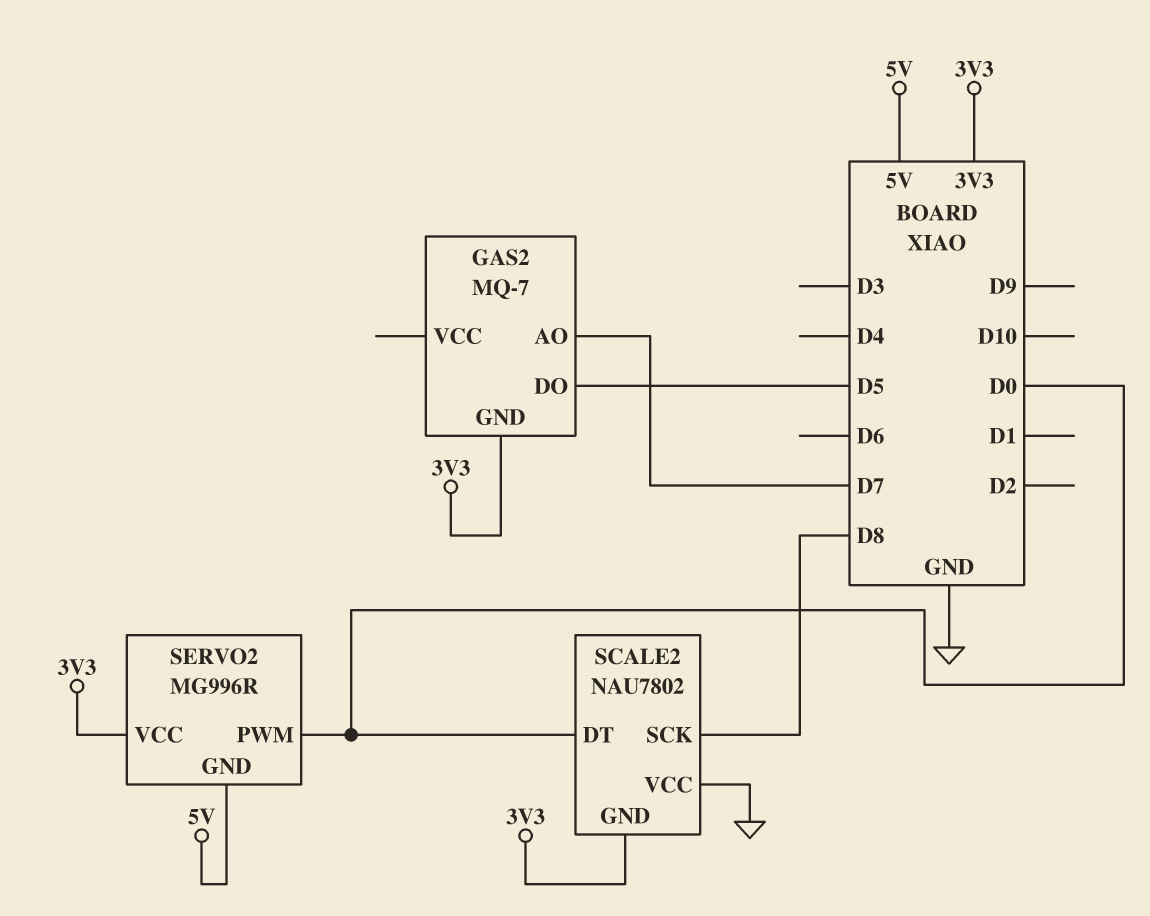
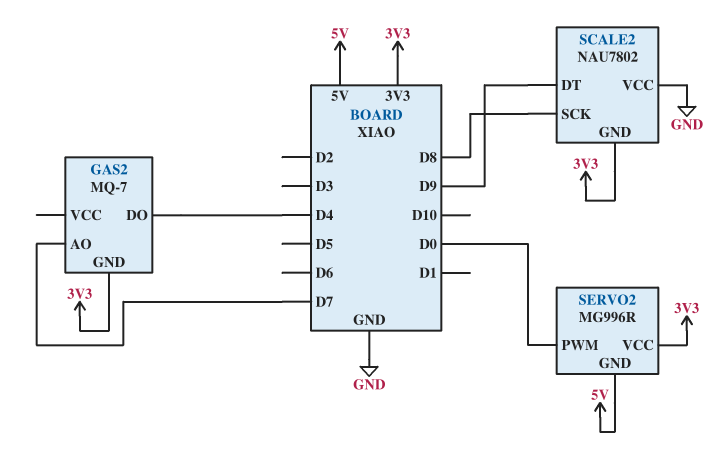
GAS2 pin DO: D5 -> D4
SCALE2 pin DT: D0 -> D9

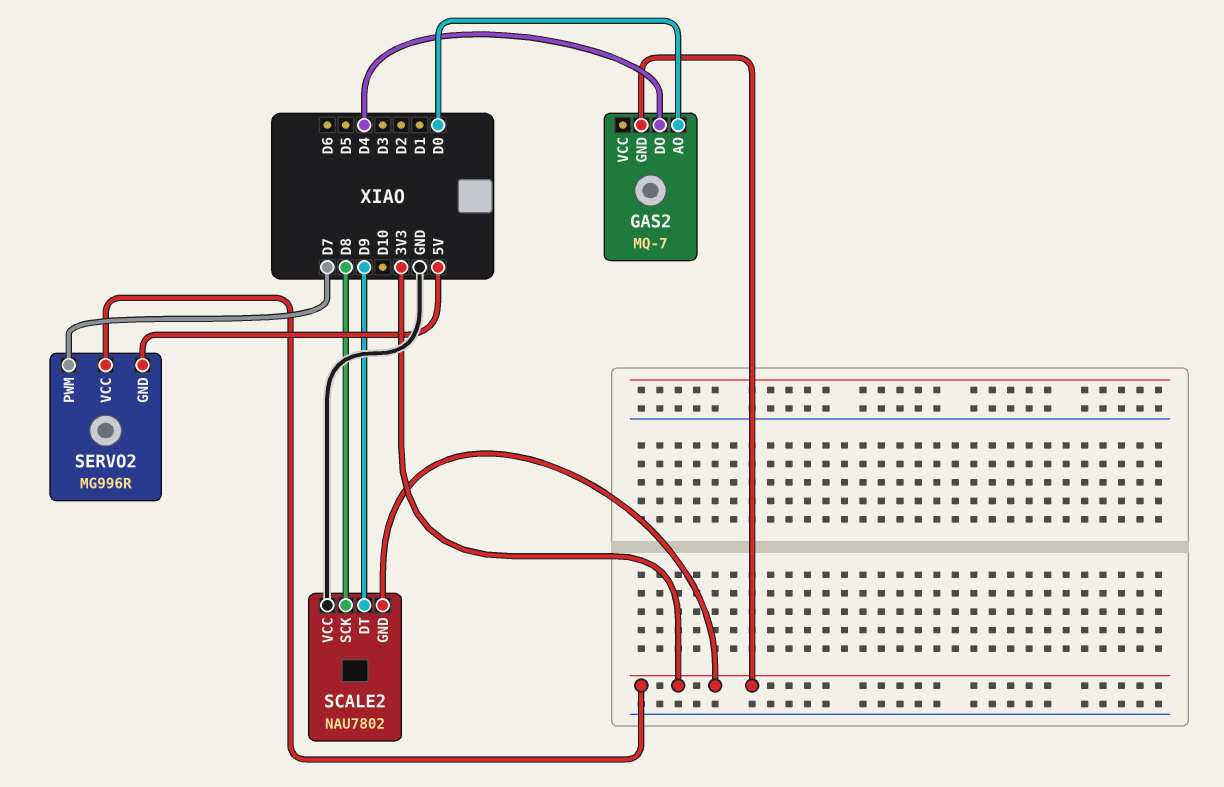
GAS2 pin AO: D7 -> D0
SERVO2 pin PWM: D0 -> D7

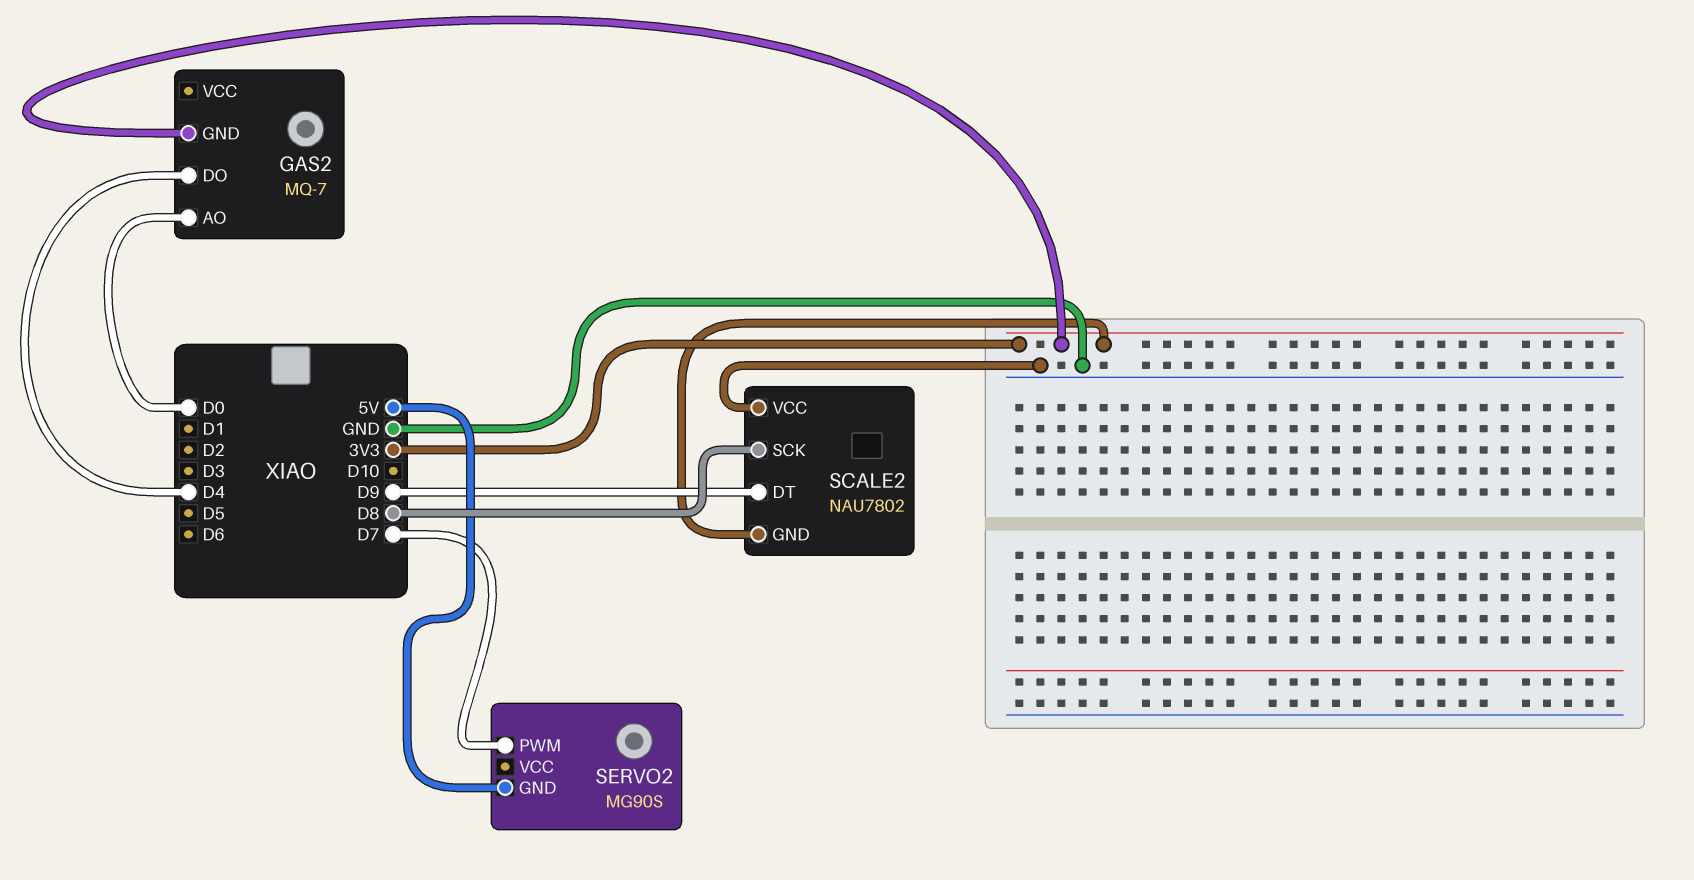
SERVO2: MG996R -> MG90S
SERVO2 pin VCC: 3V3 -> none

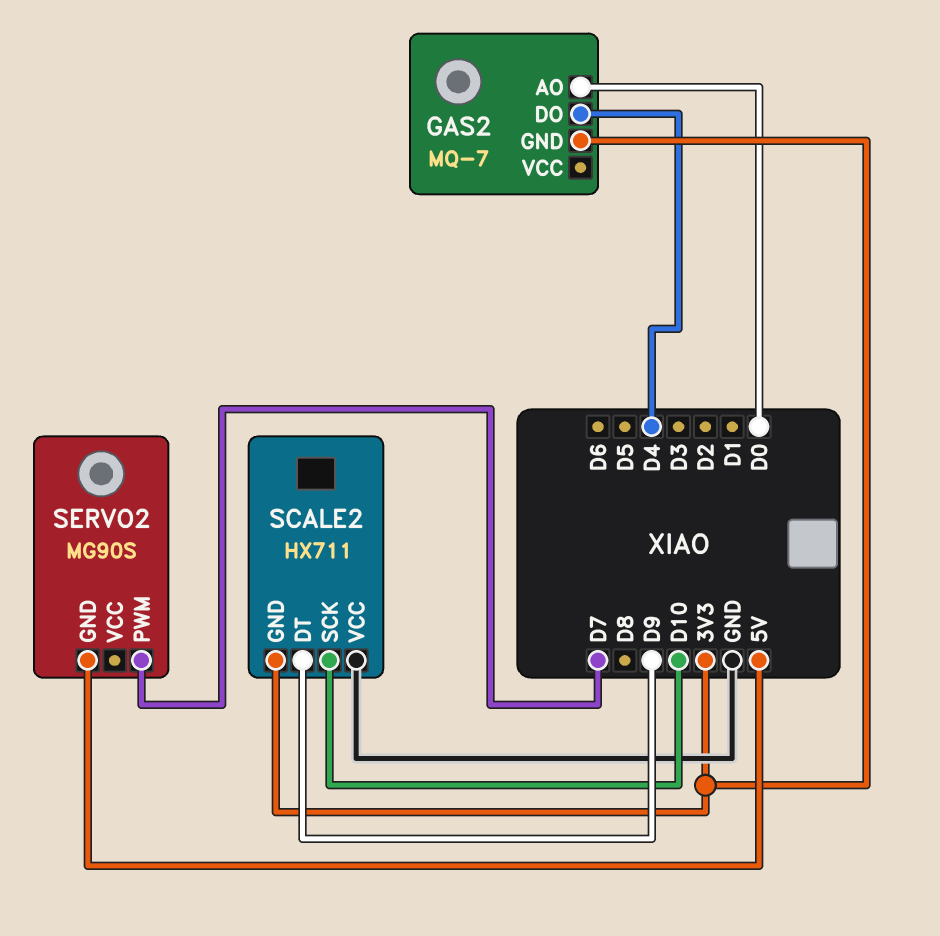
SCALE2: NAU7802 -> HX711
SCALE2 pin SCK: D8 -> D10

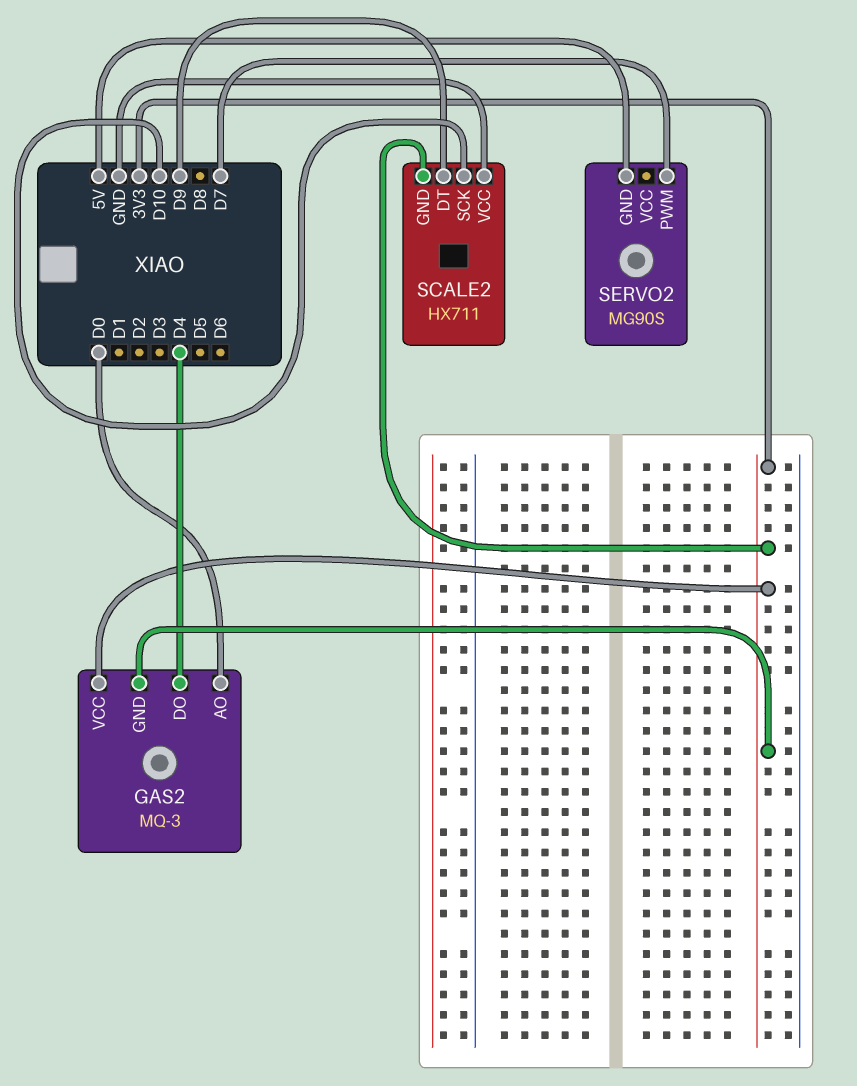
GAS2: MQ-7 -> MQ-3
GAS2 pin VCC: none -> 3V3

